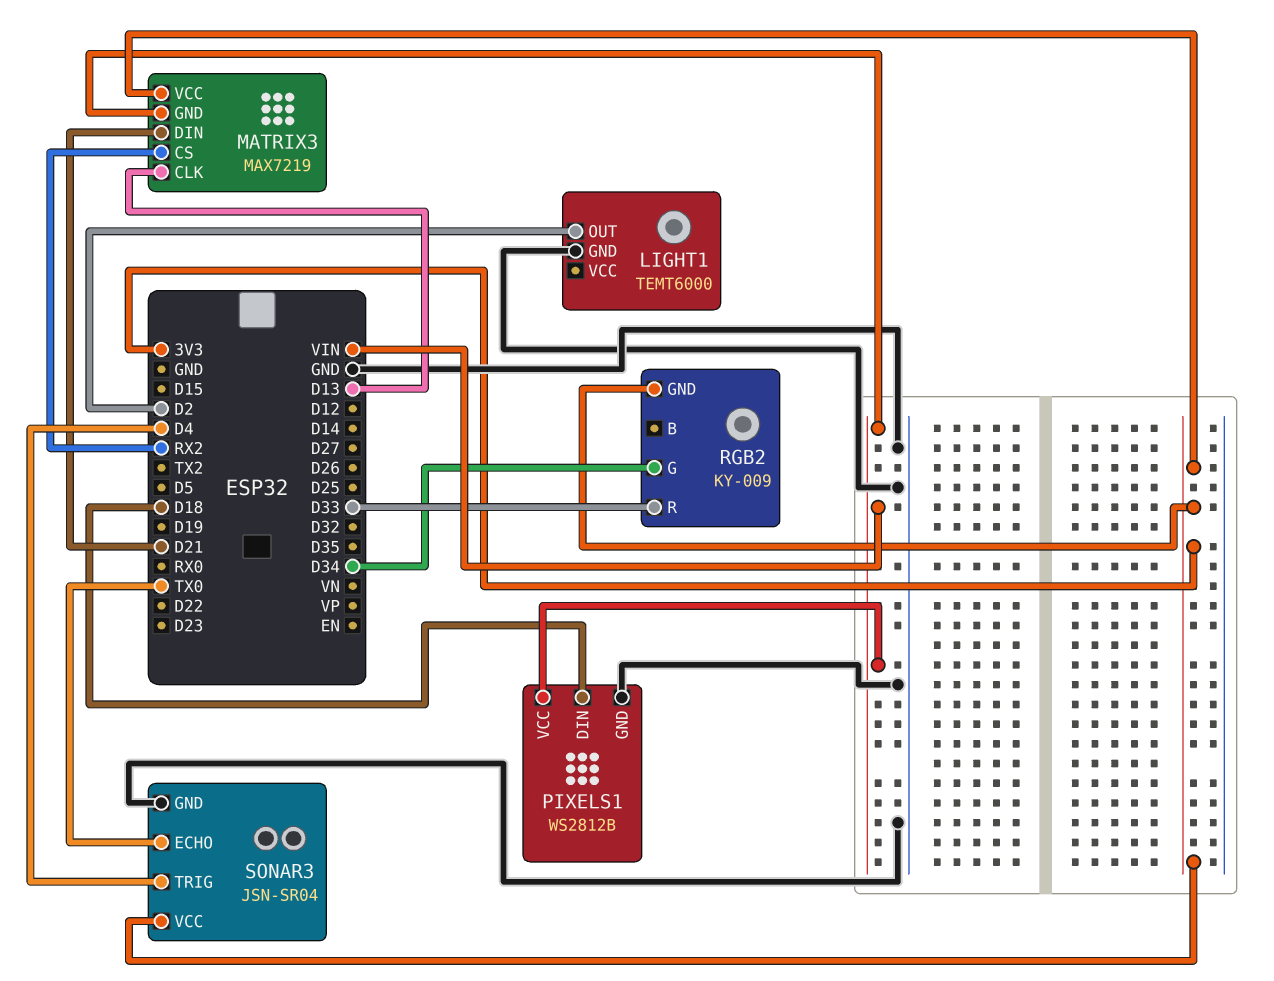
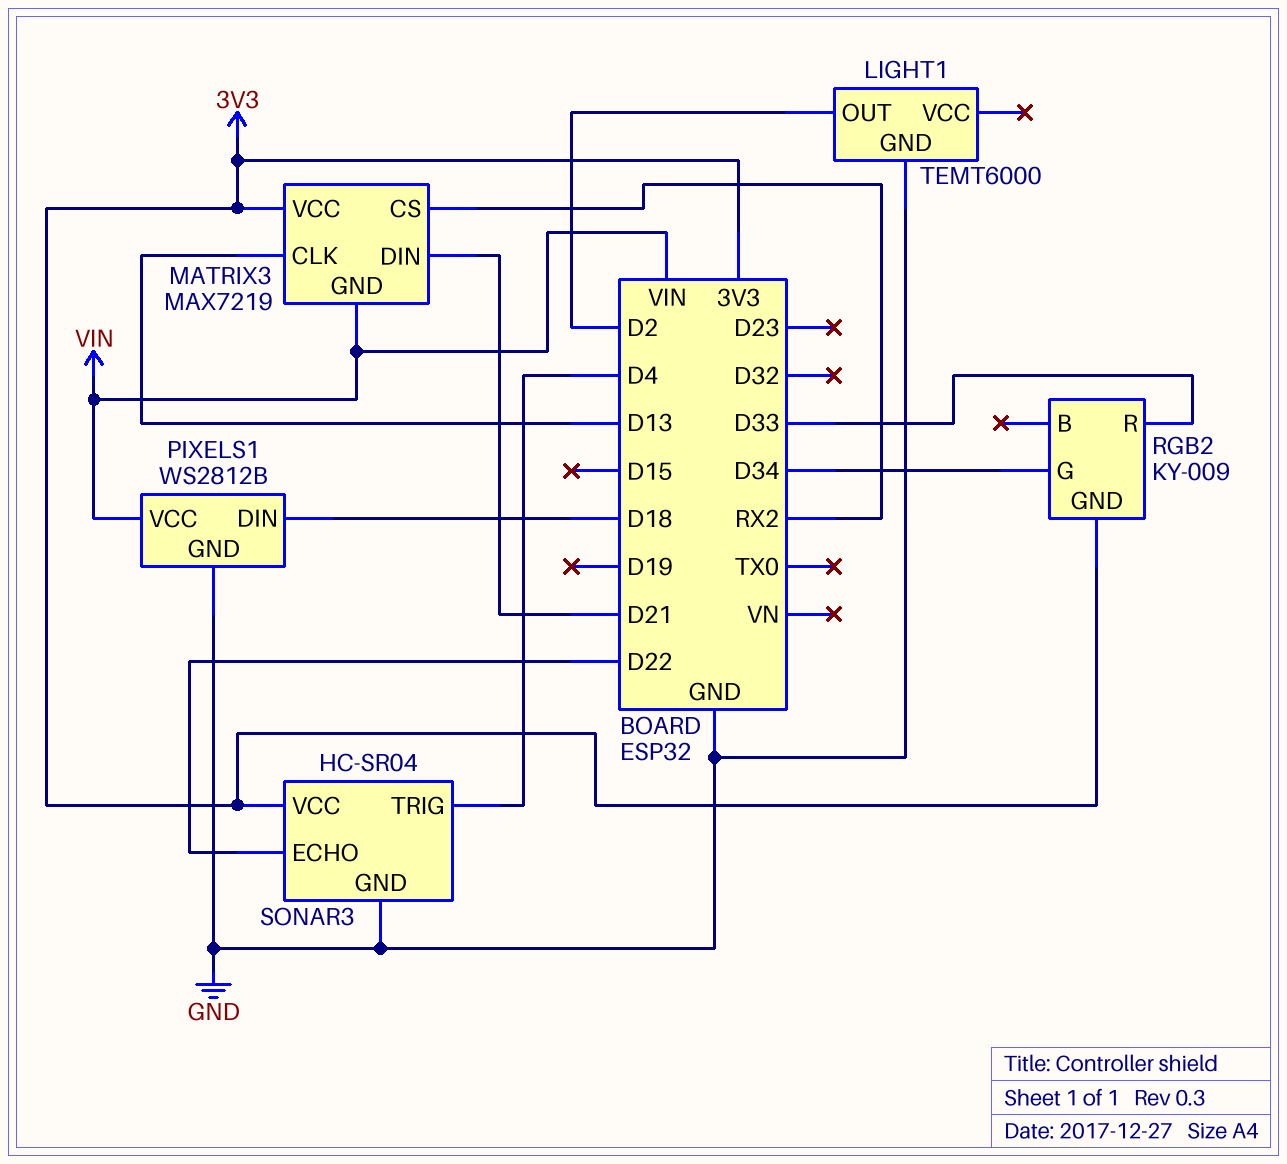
SONAR3: JSN-SR04 -> HC-SR04
SONAR3 pin ECHO: TX0 -> D22

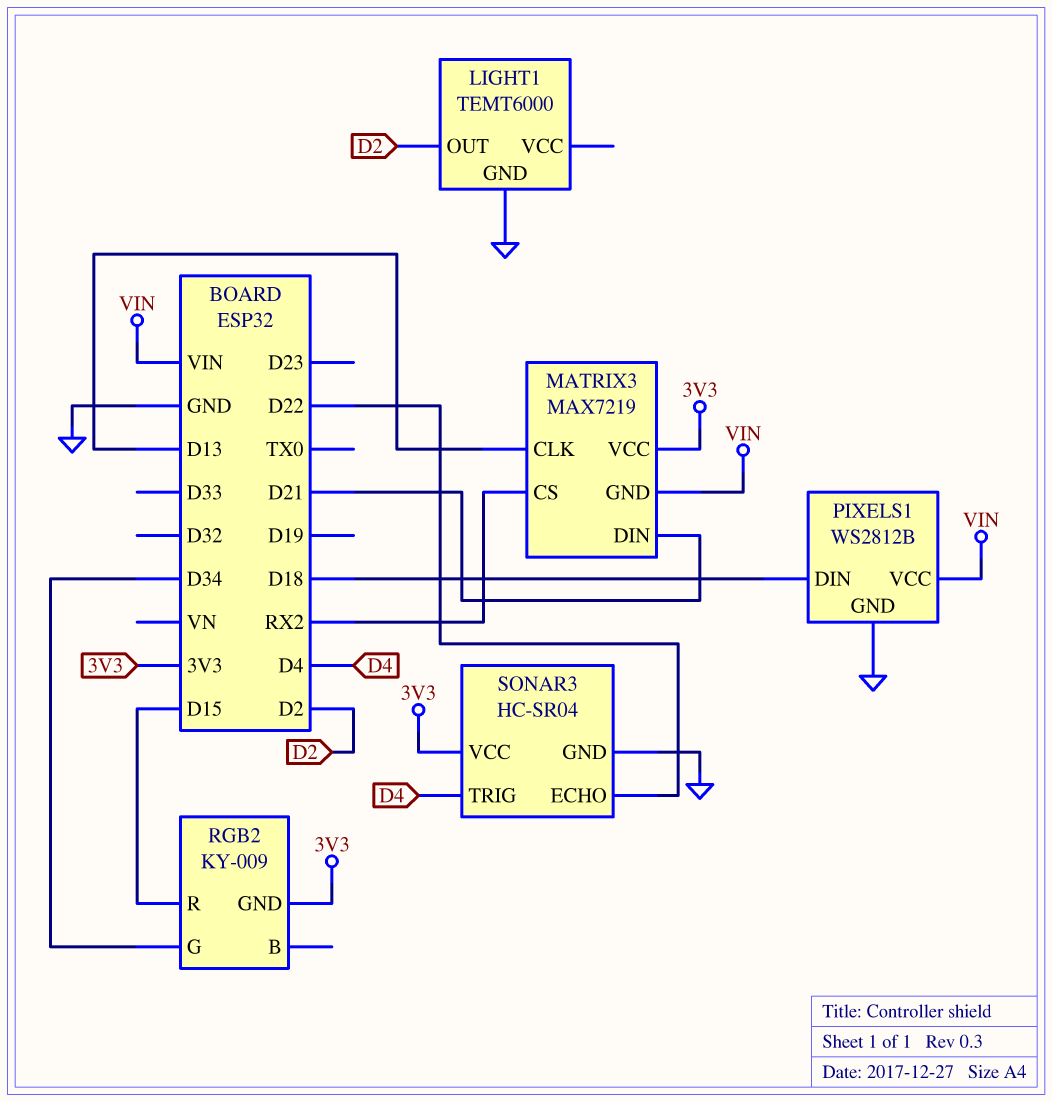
RGB2 pin R: D33 -> D15

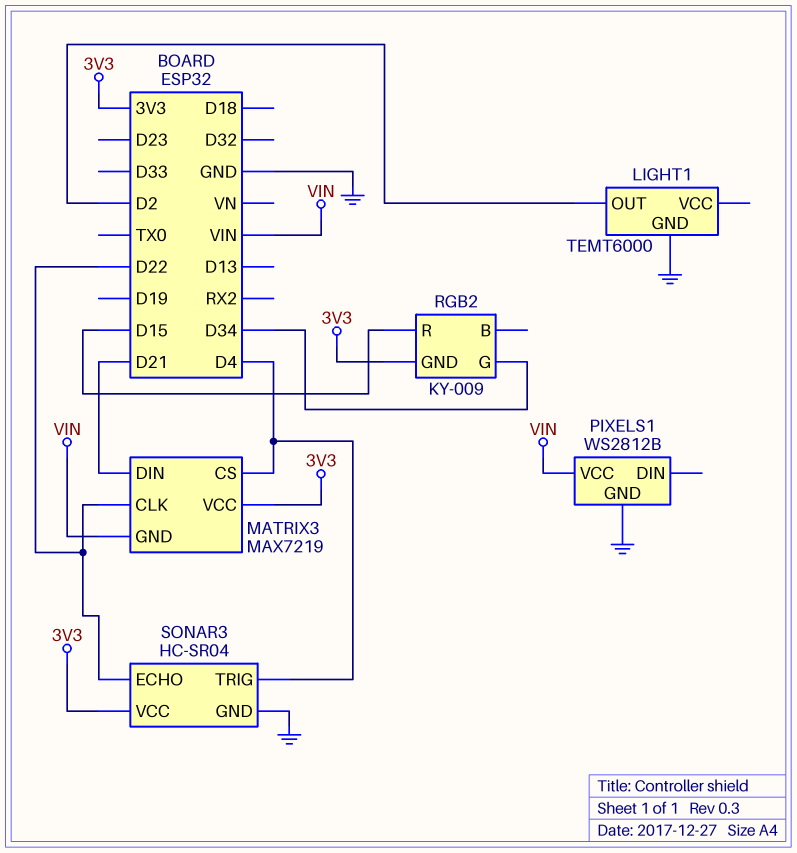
MATRIX3 pin CLK: D13 -> D22
MATRIX3 pin CS: RX2 -> D4
PIXELS1 pin DIN: D18 -> none

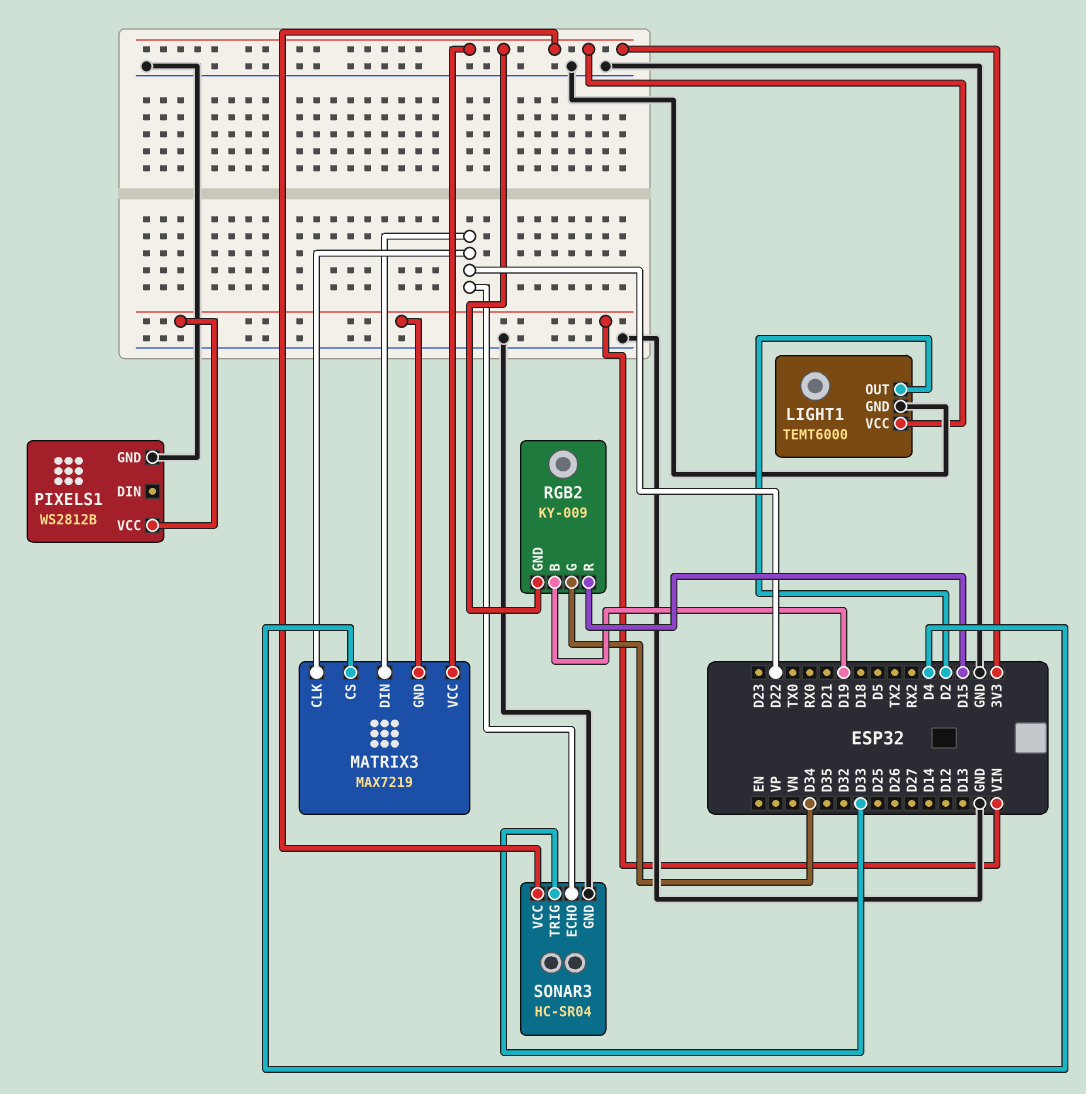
LIGHT1 pin VCC: none -> 3V3
MATRIX3 pin DIN: D21 -> D22
RGB2 pin B: none -> D19
SONAR3 pin TRIG: D4 -> D33

